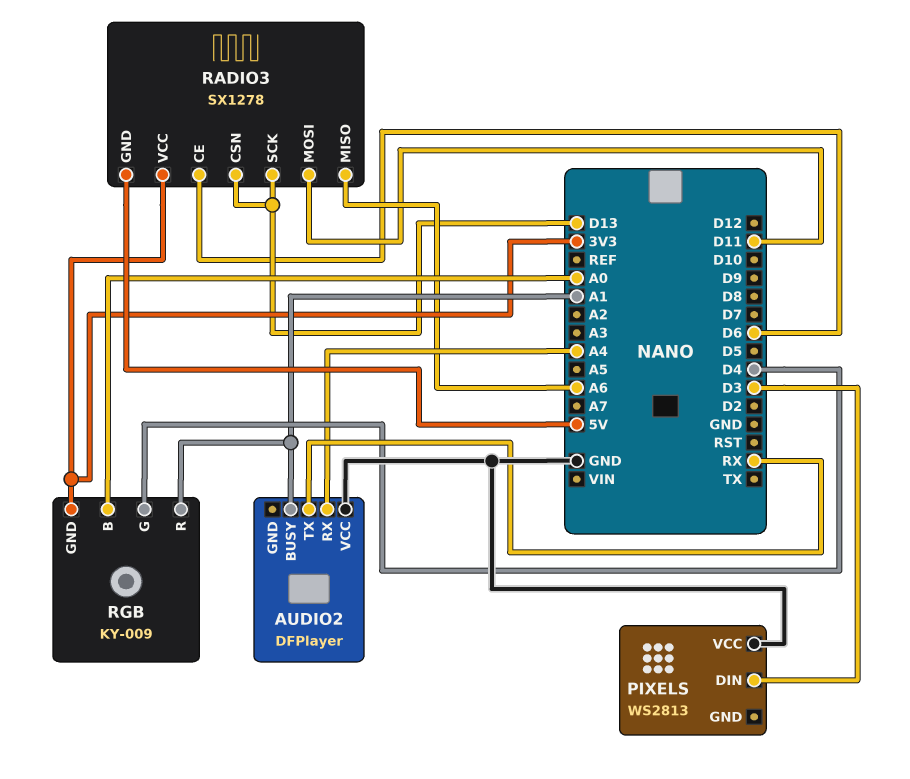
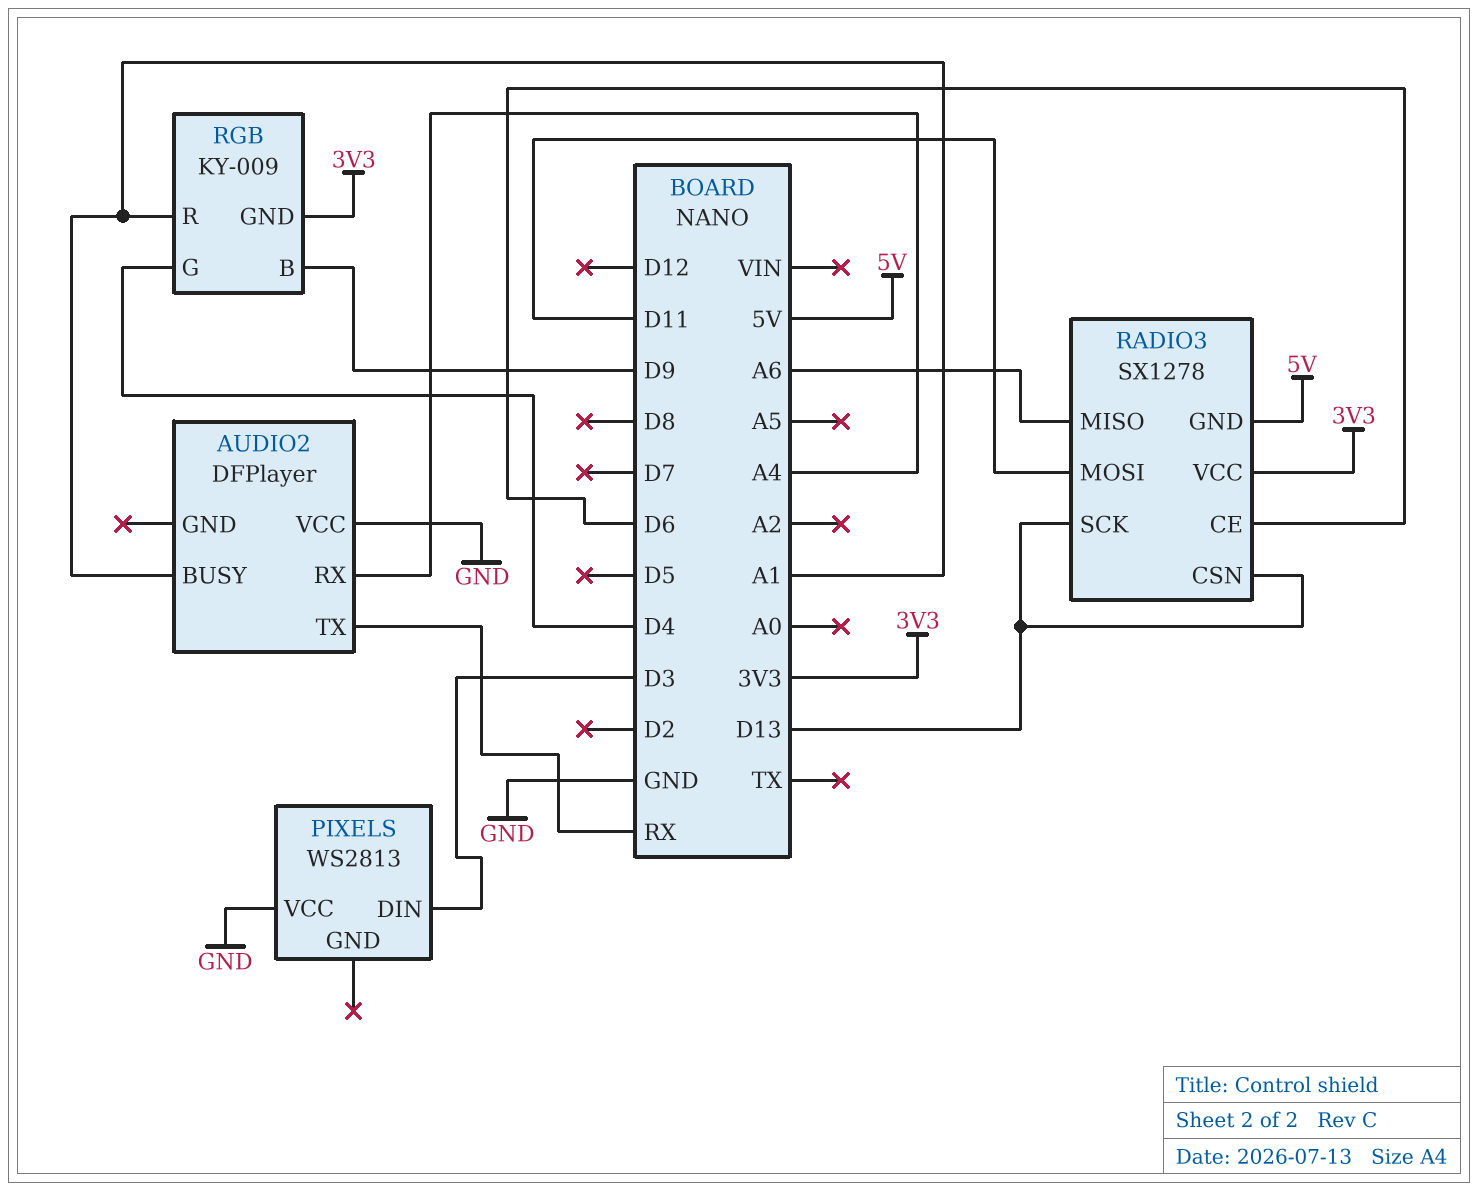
RGB pin B: A0 -> D9

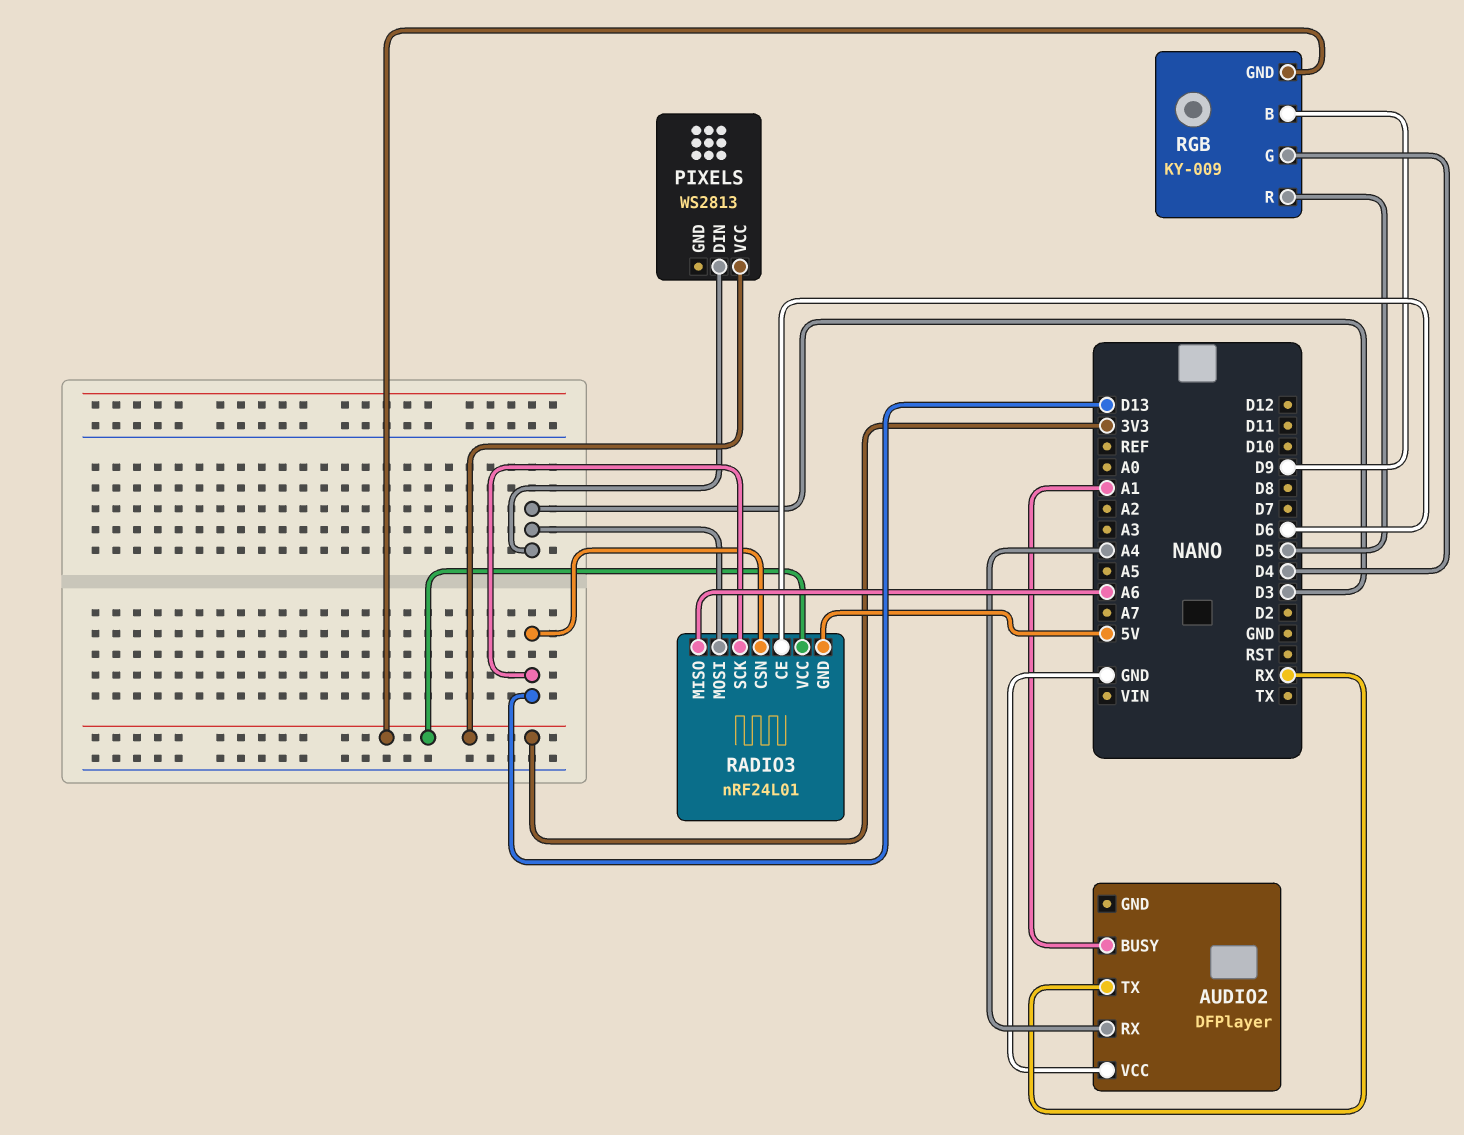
PIXELS pin VCC: GND -> 3V3
RADIO3: SX1278 -> nRF24L01
RADIO3 pin MOSI: D11 -> D3
RGB pin R: A1 -> D5

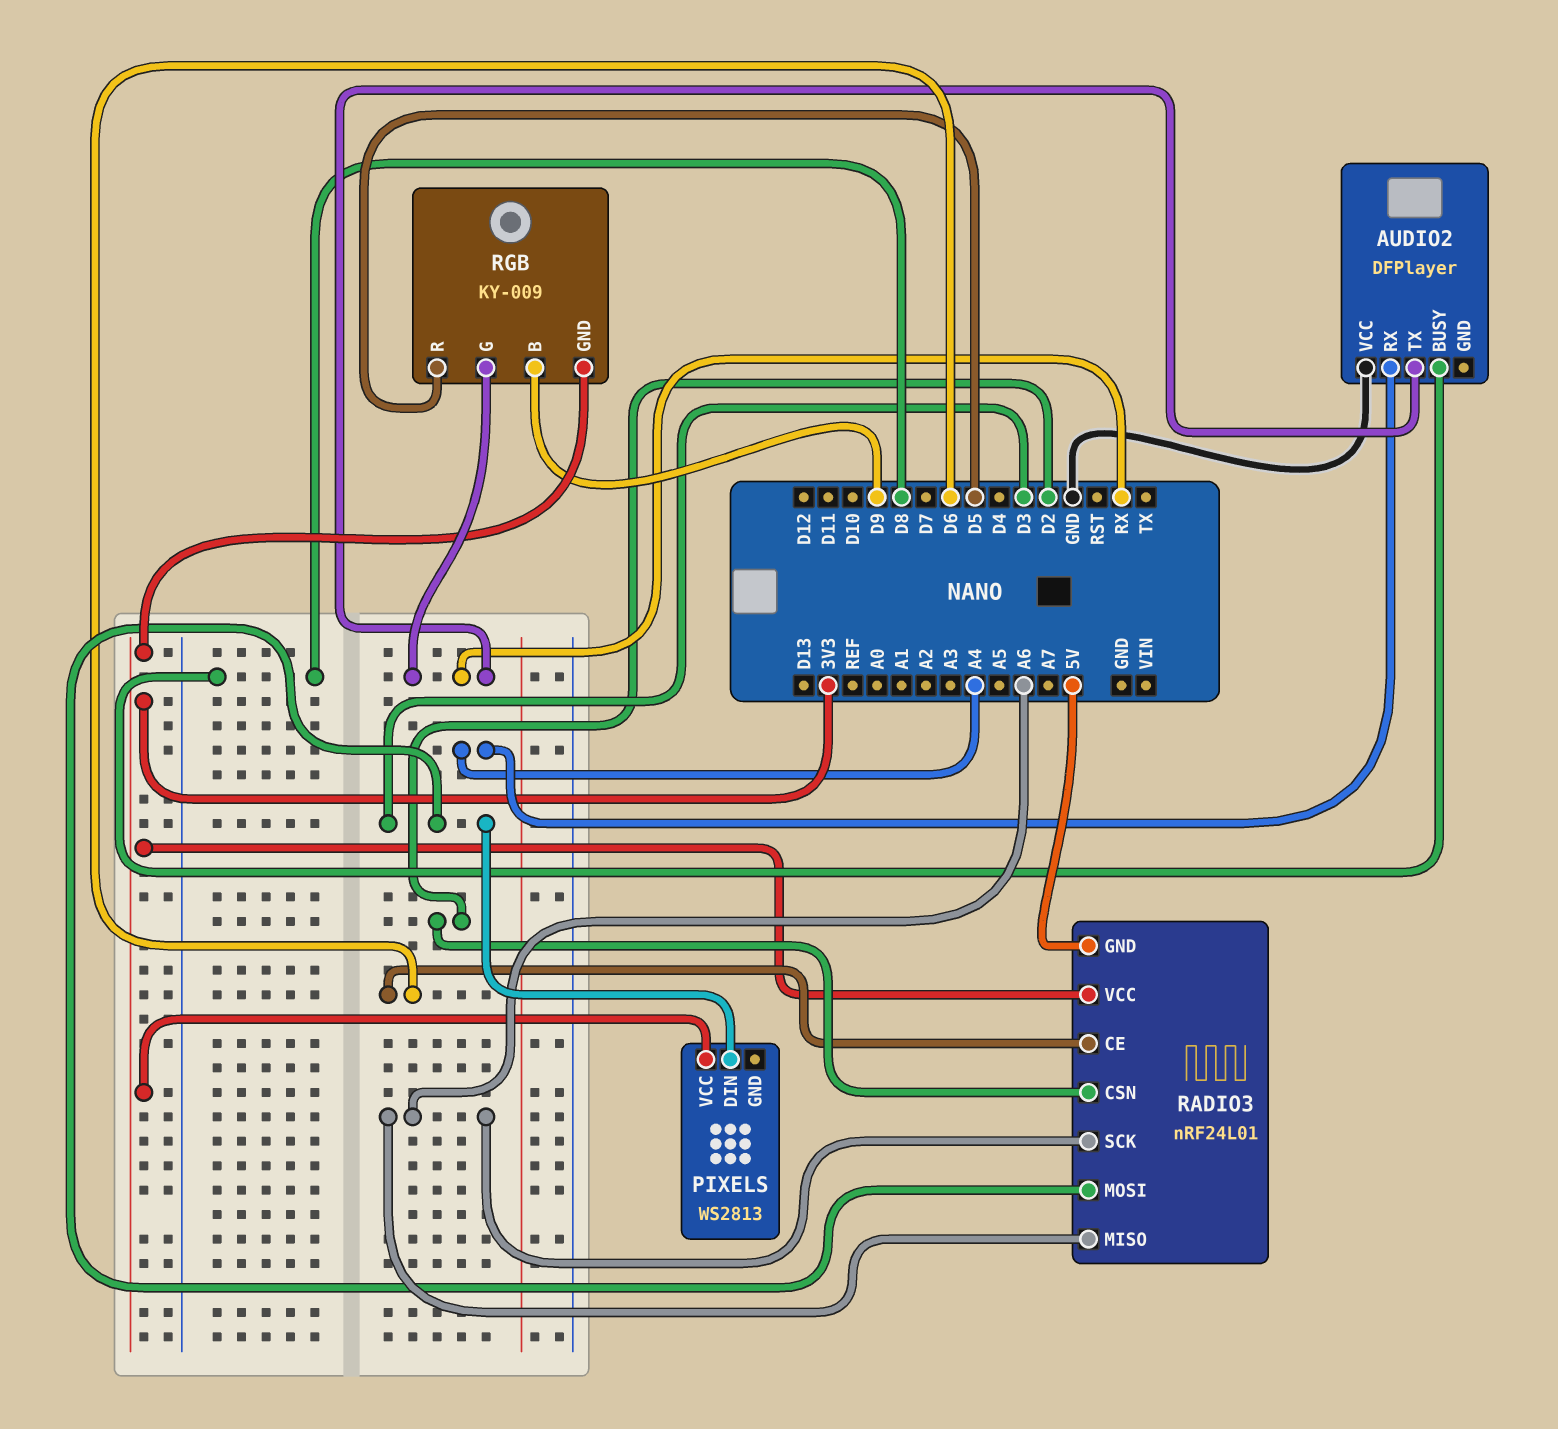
AUDIO2 pin BUSY: A1 -> D8
RADIO3 pin CSN: D13 -> D2
RADIO3 pin SCK: D13 -> A6
RGB pin G: D4 -> RX

